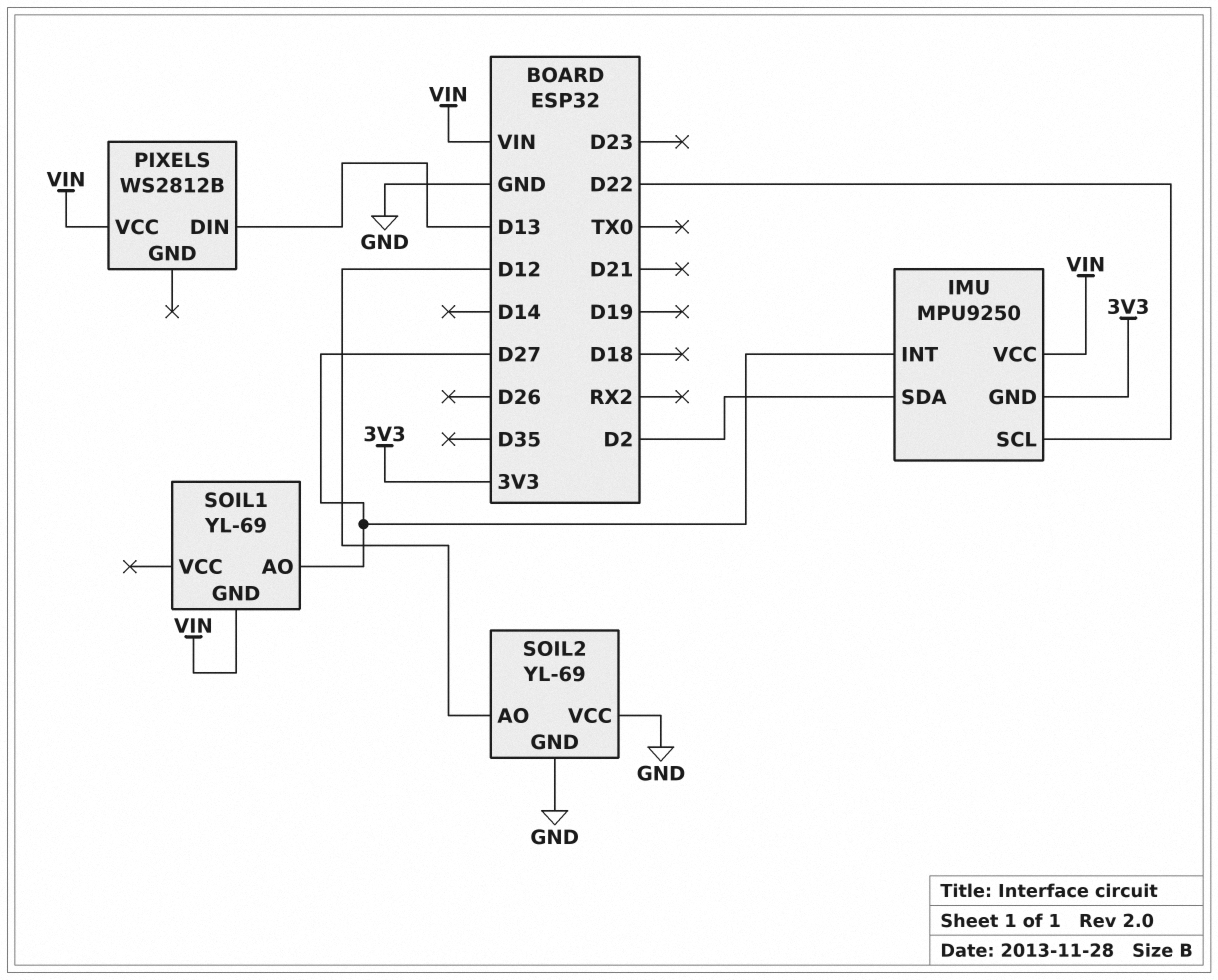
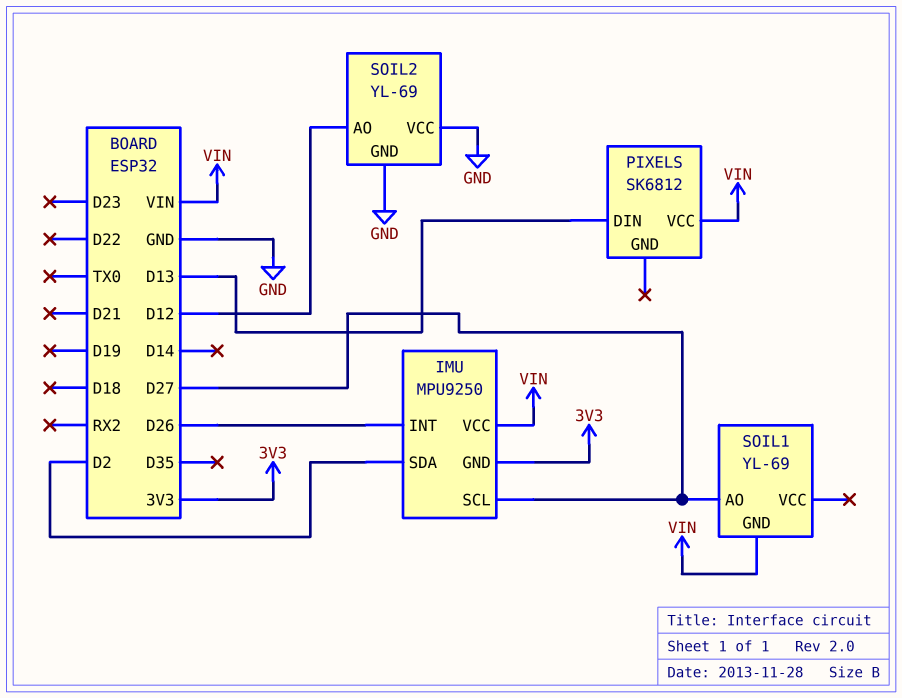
IMU pin INT: D27 -> D26
IMU pin SCL: D22 -> D27
PIXELS: WS2812B -> SK6812

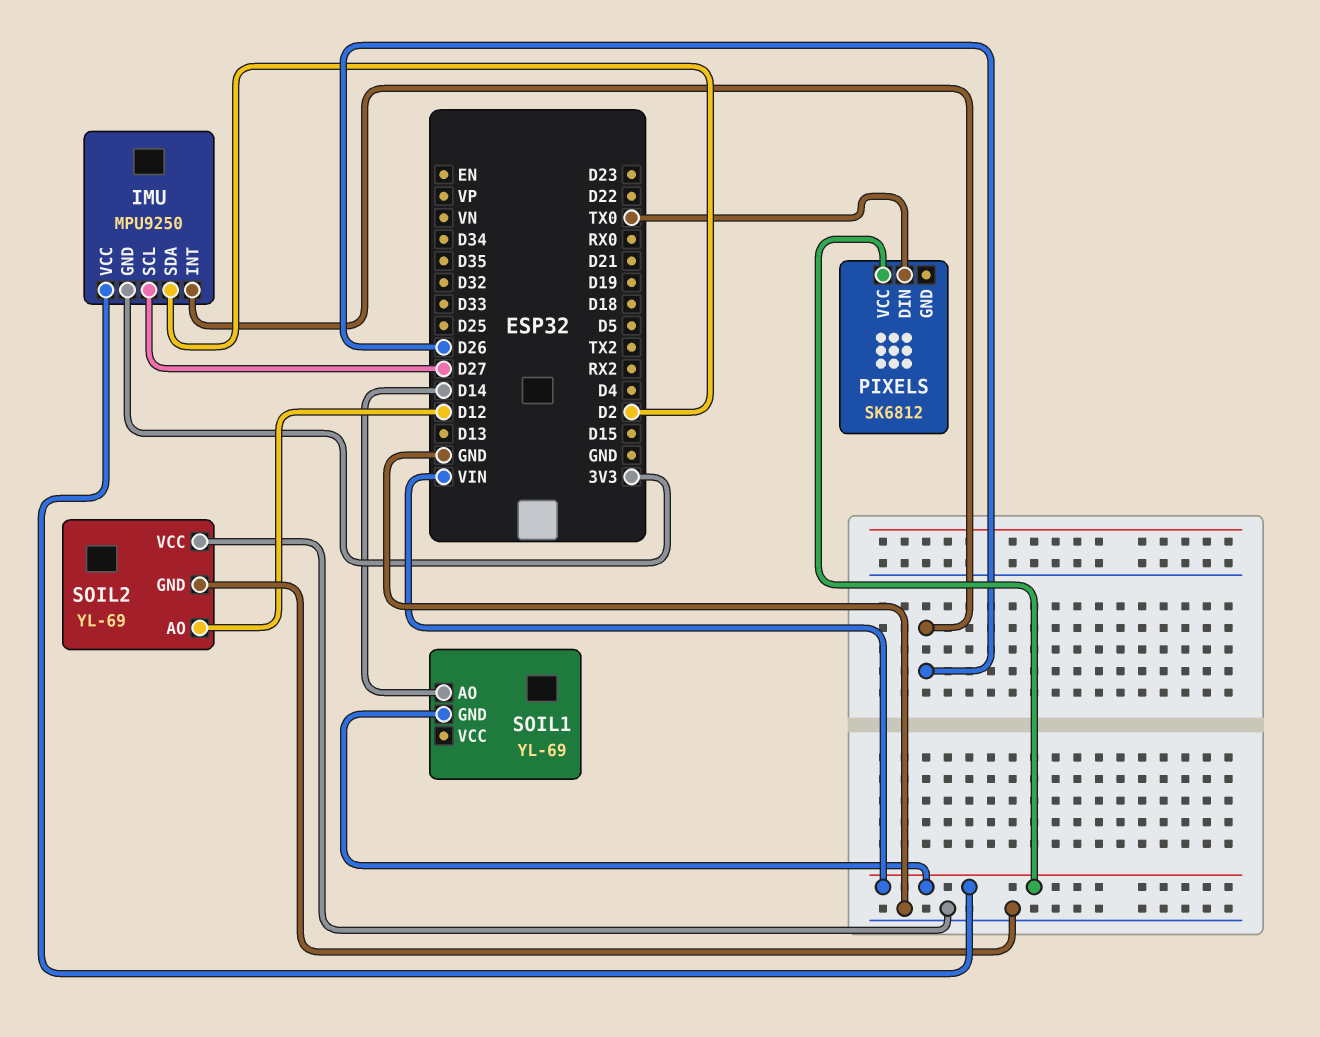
PIXELS pin DIN: D13 -> TX0
SOIL1 pin AO: D27 -> D14

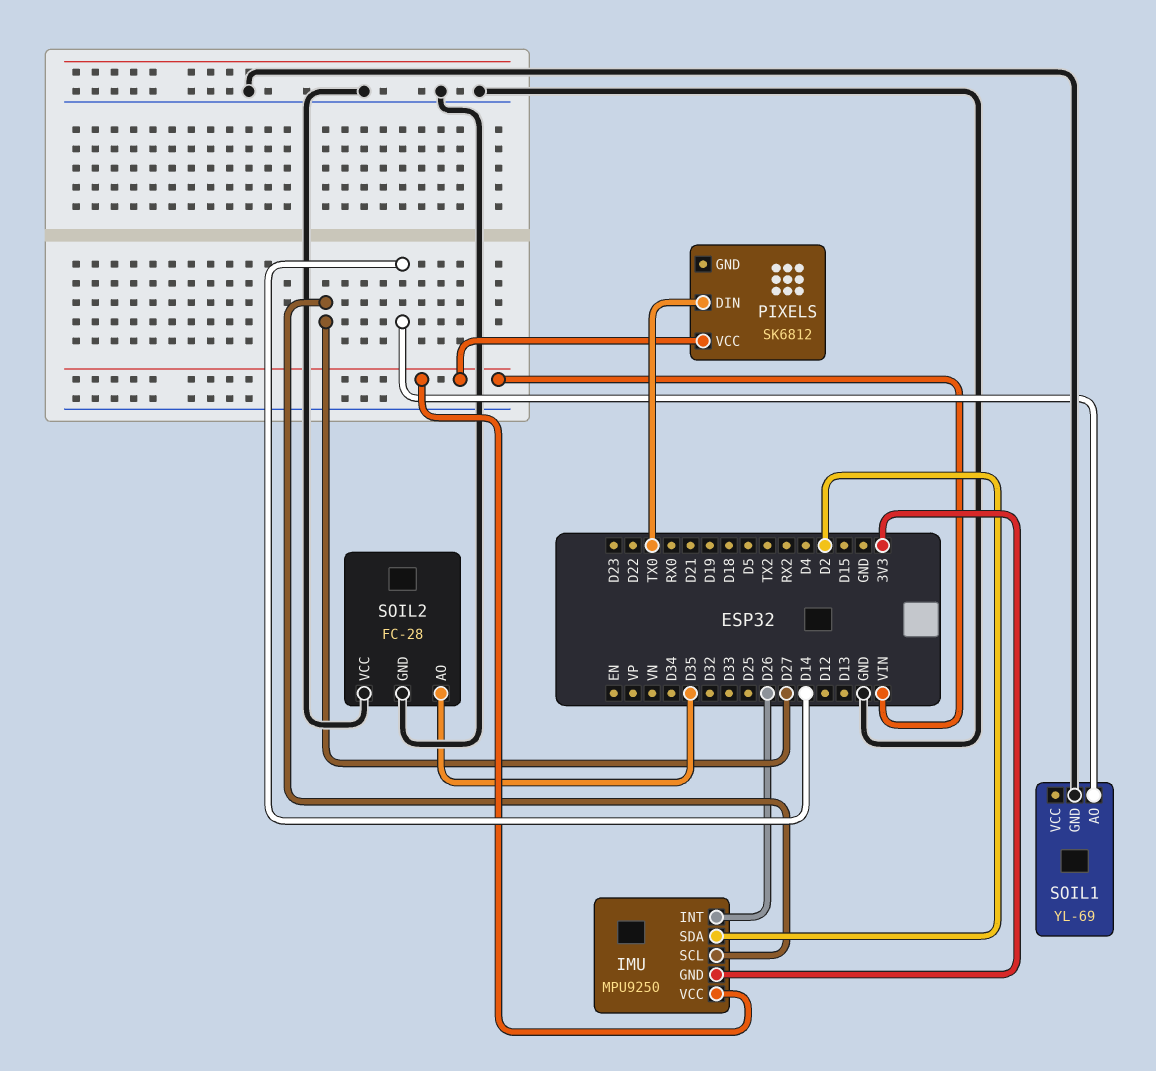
SOIL1 pin GND: VIN -> GND
SOIL2: YL-69 -> FC-28
SOIL2 pin AO: D12 -> D35

